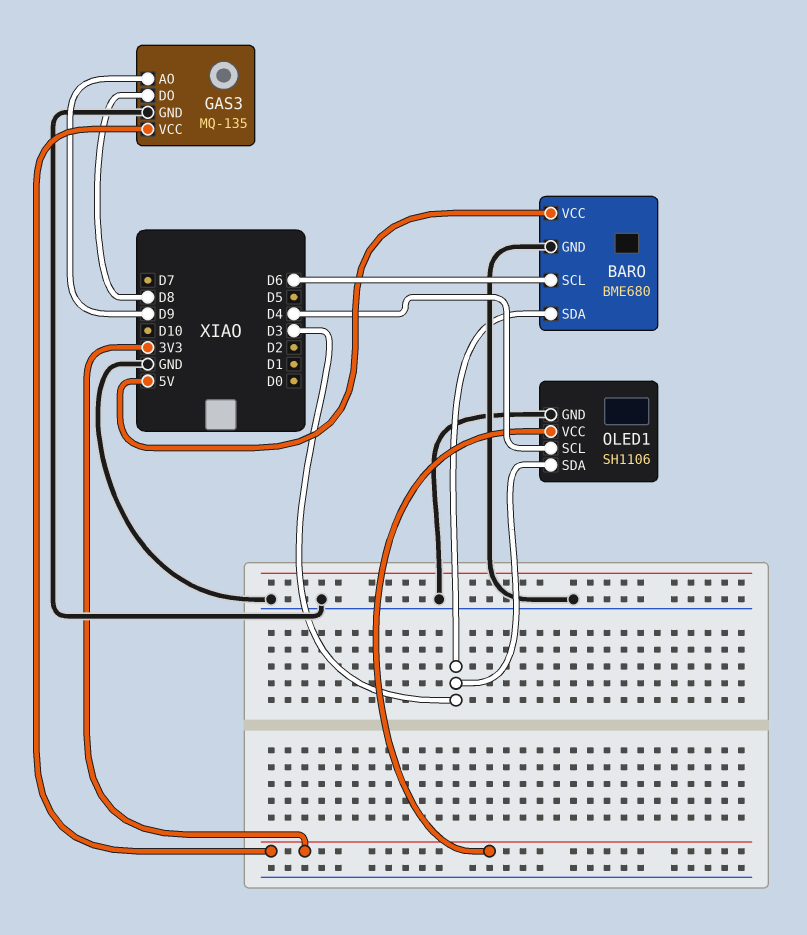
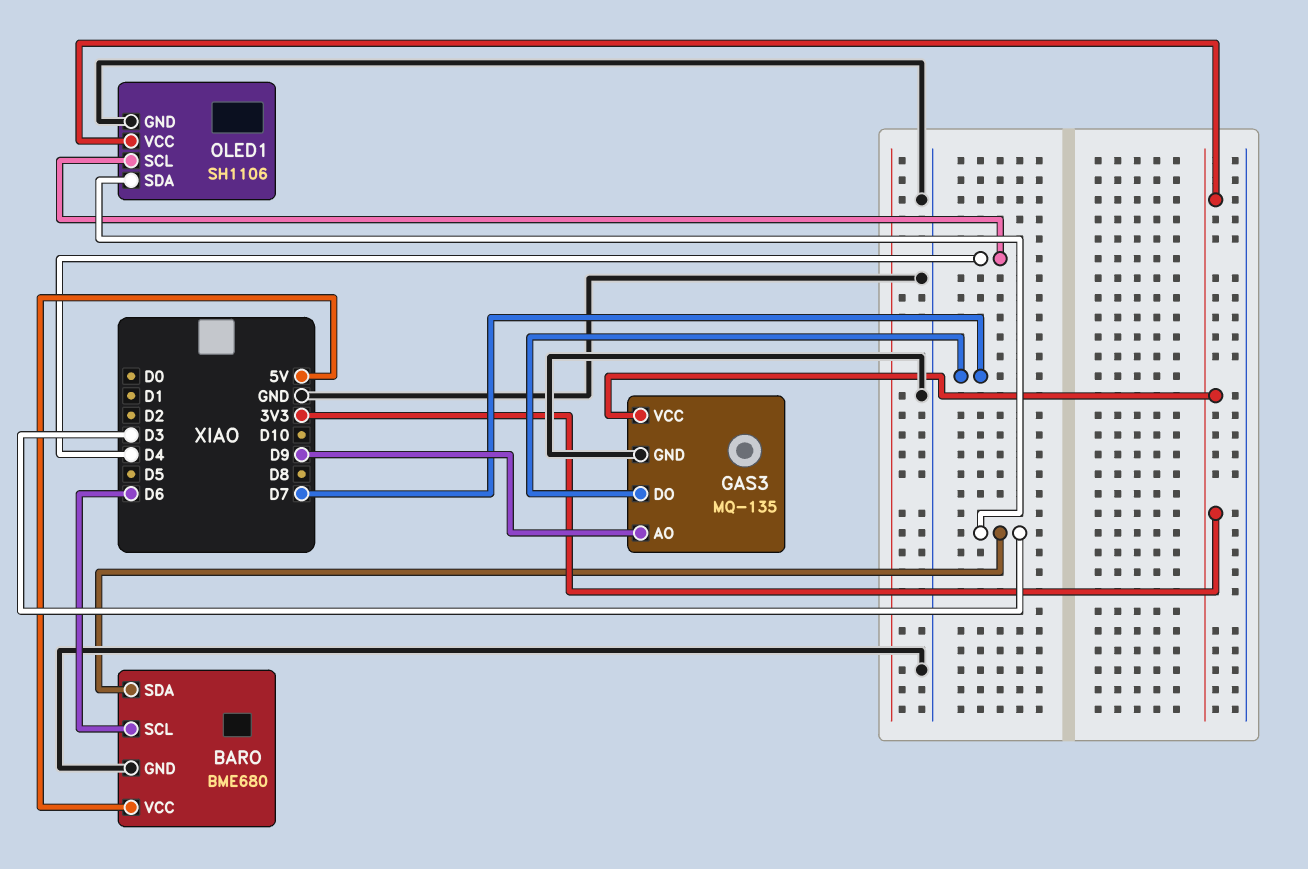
GAS3 pin DO: D8 -> D7

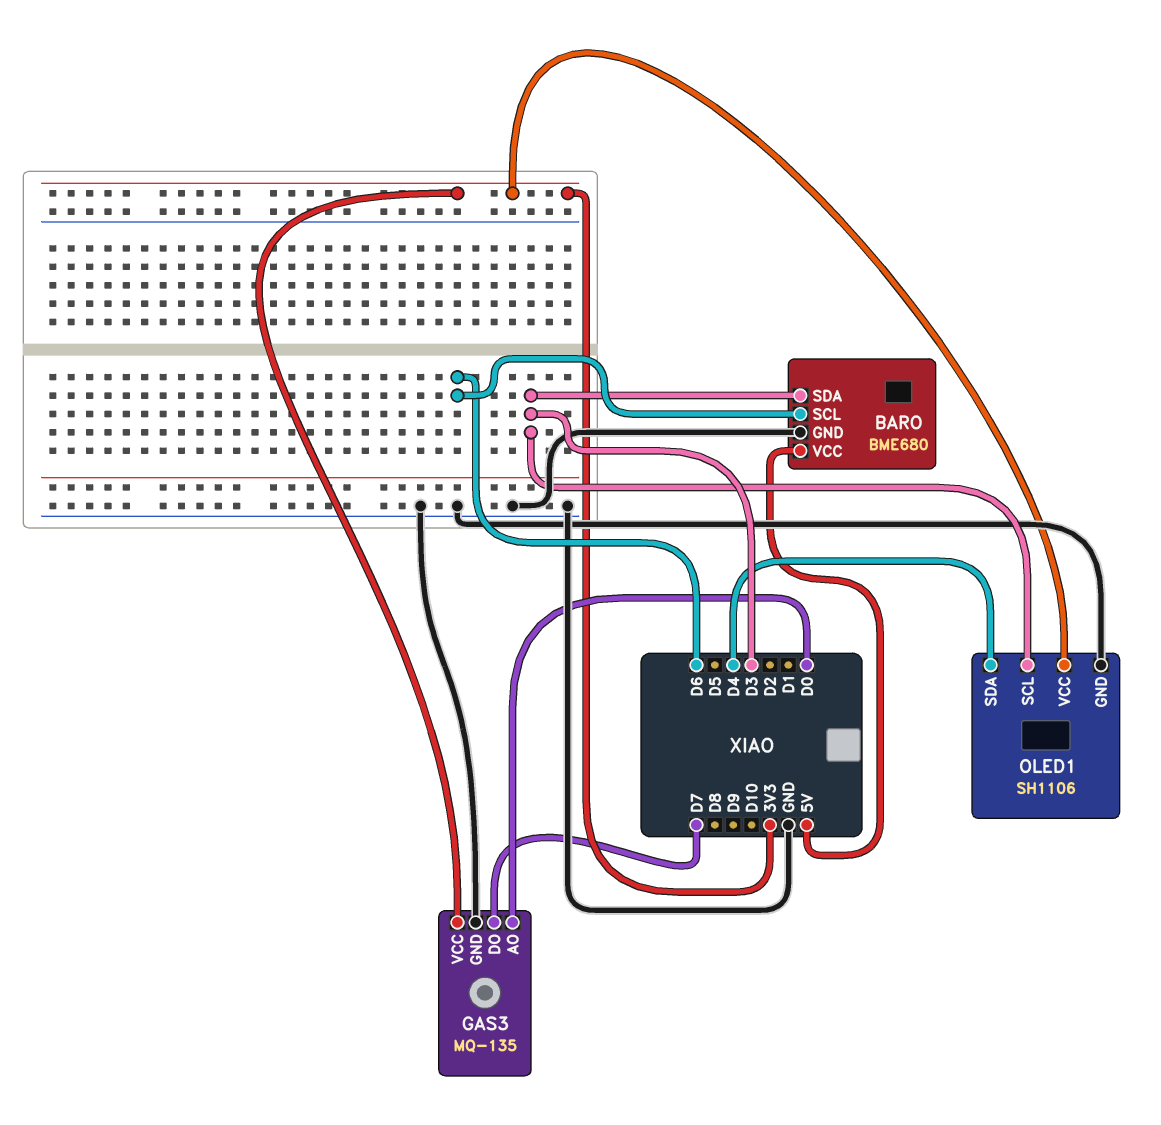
GAS3 pin AO: D9 -> D0
OLED1 pin SCL: D4 -> D3
OLED1 pin SDA: D3 -> D4

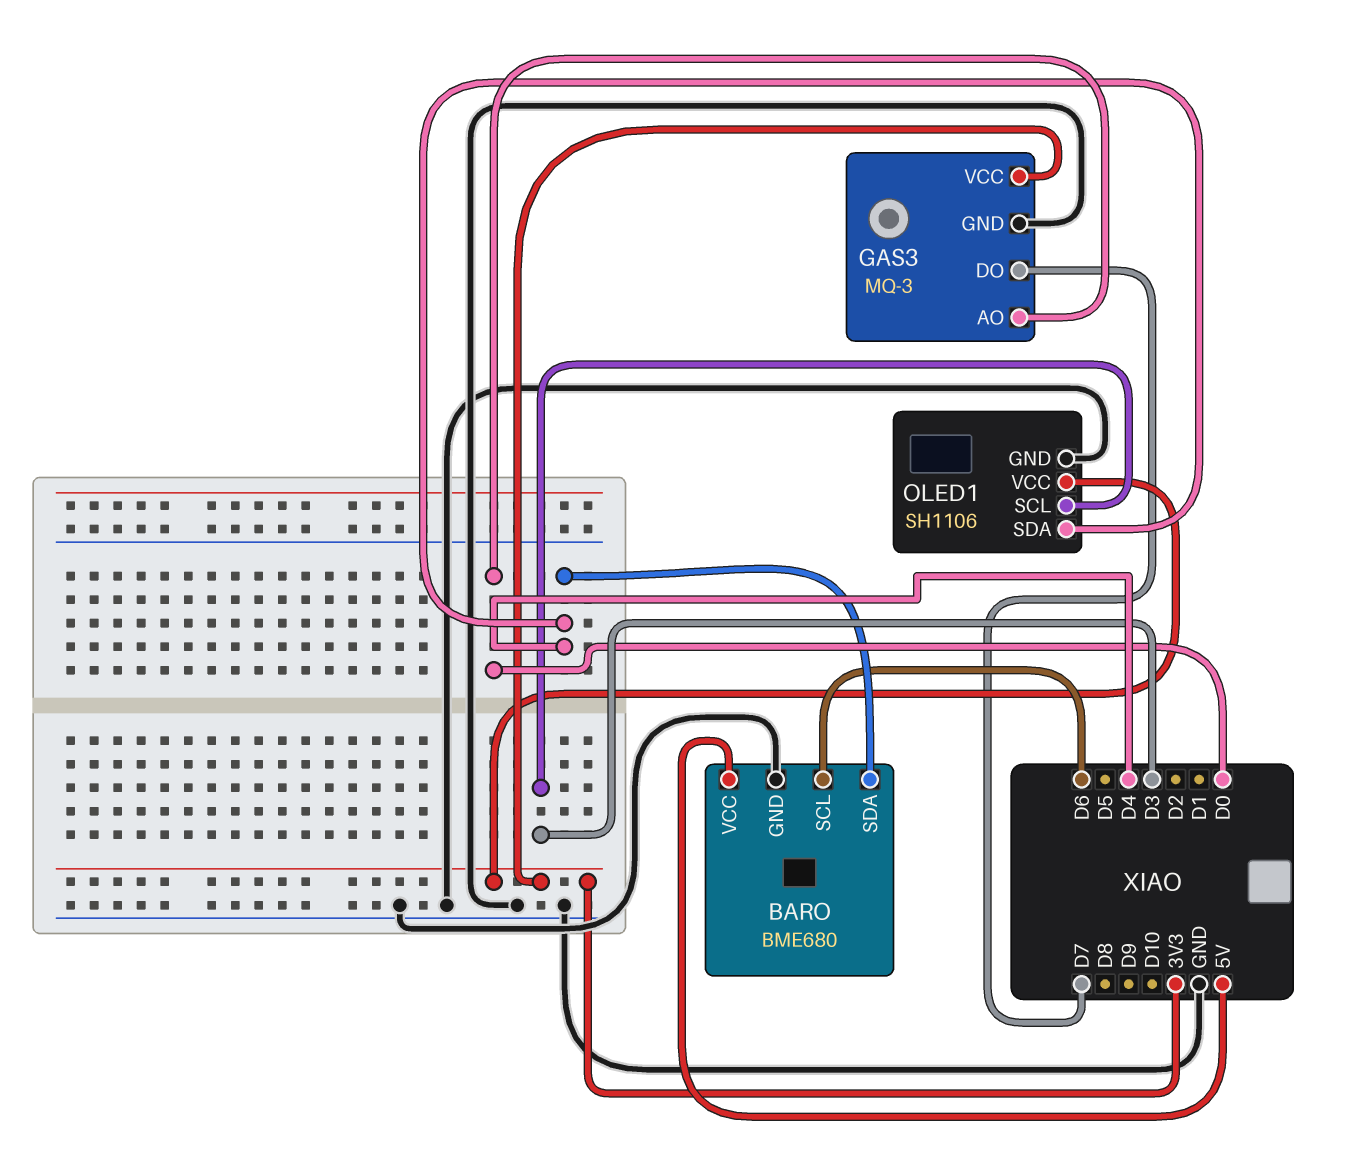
BARO pin SDA: D3 -> D4
GAS3: MQ-135 -> MQ-3

